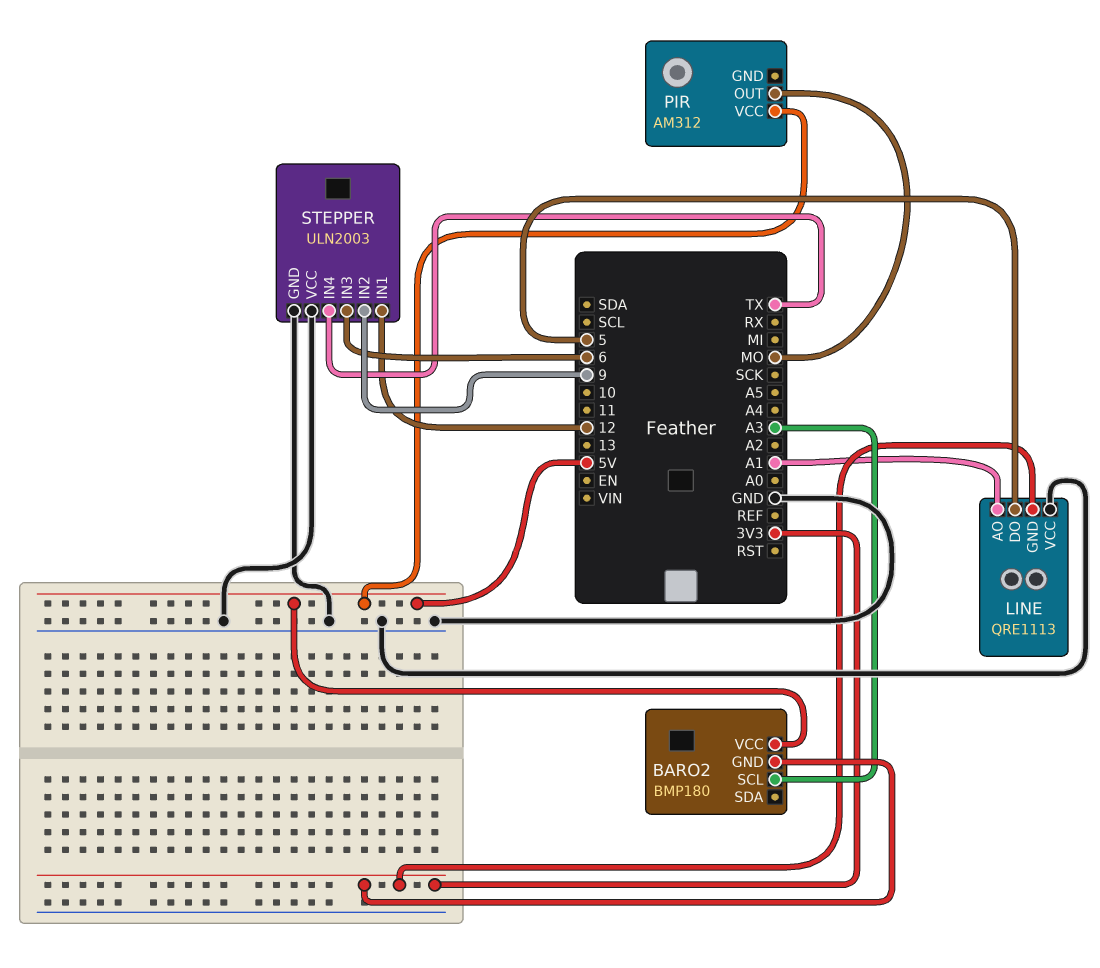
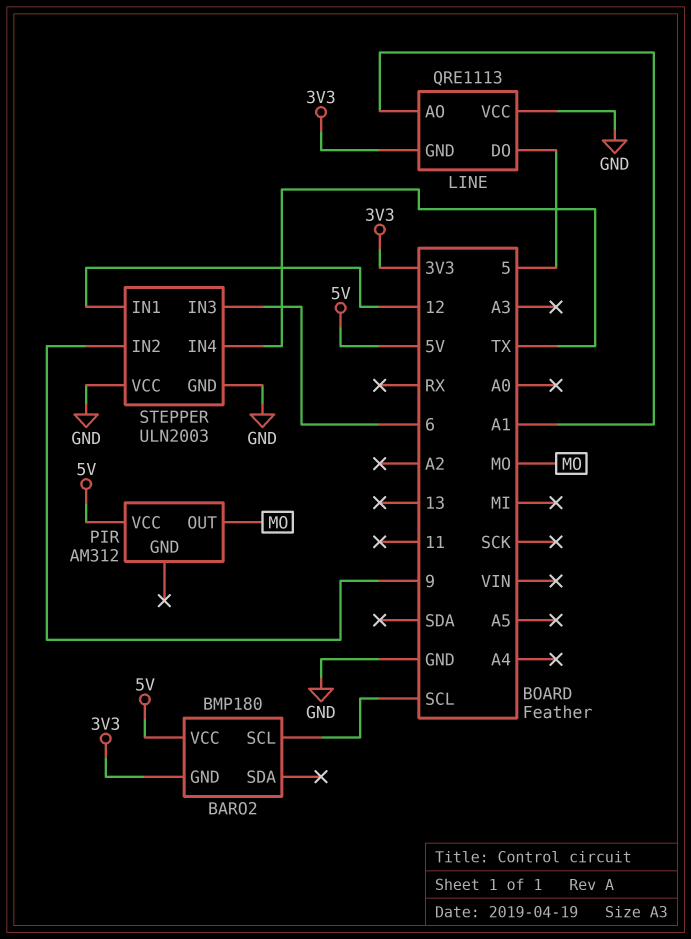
BARO2 pin SCL: A3 -> SCL

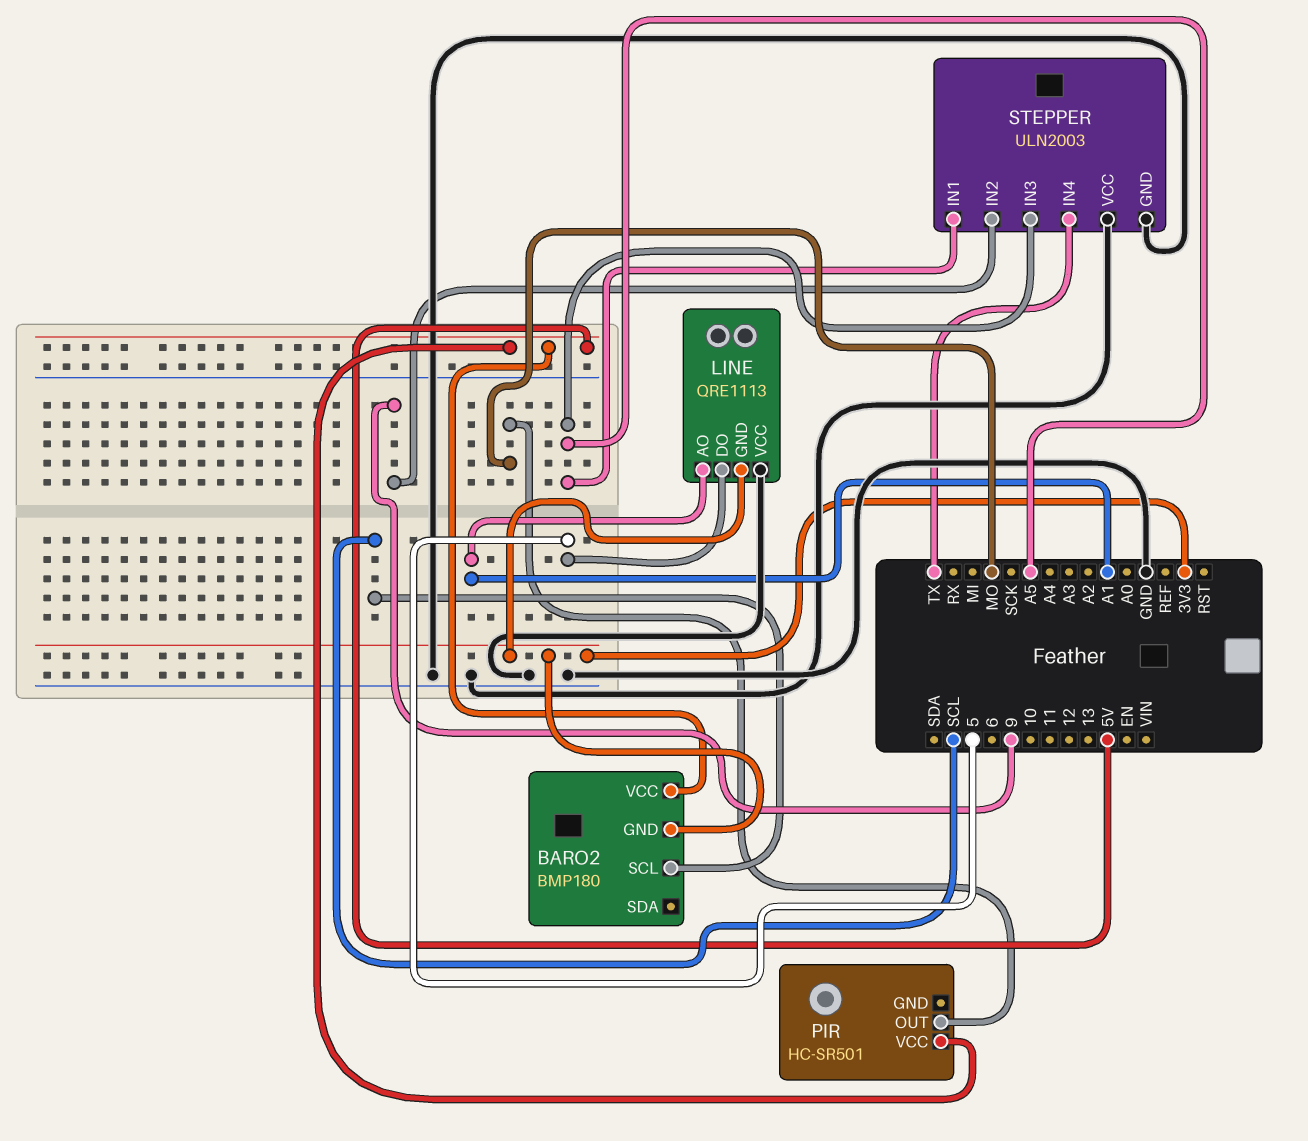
PIR: AM312 -> HC-SR501
STEPPER pin IN1: 12 -> A5
STEPPER pin IN3: 6 -> A5

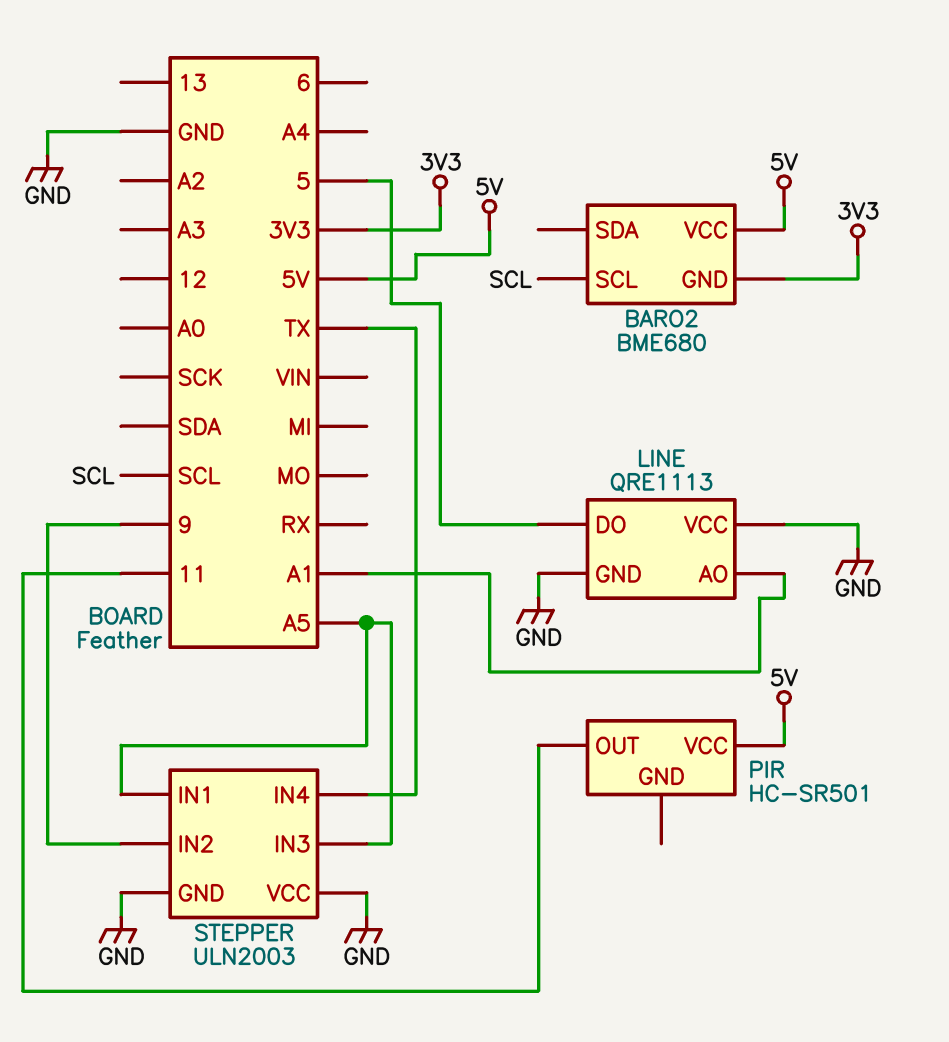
BARO2: BMP180 -> BME680
LINE pin GND: 3V3 -> GND
PIR pin OUT: MO -> 11

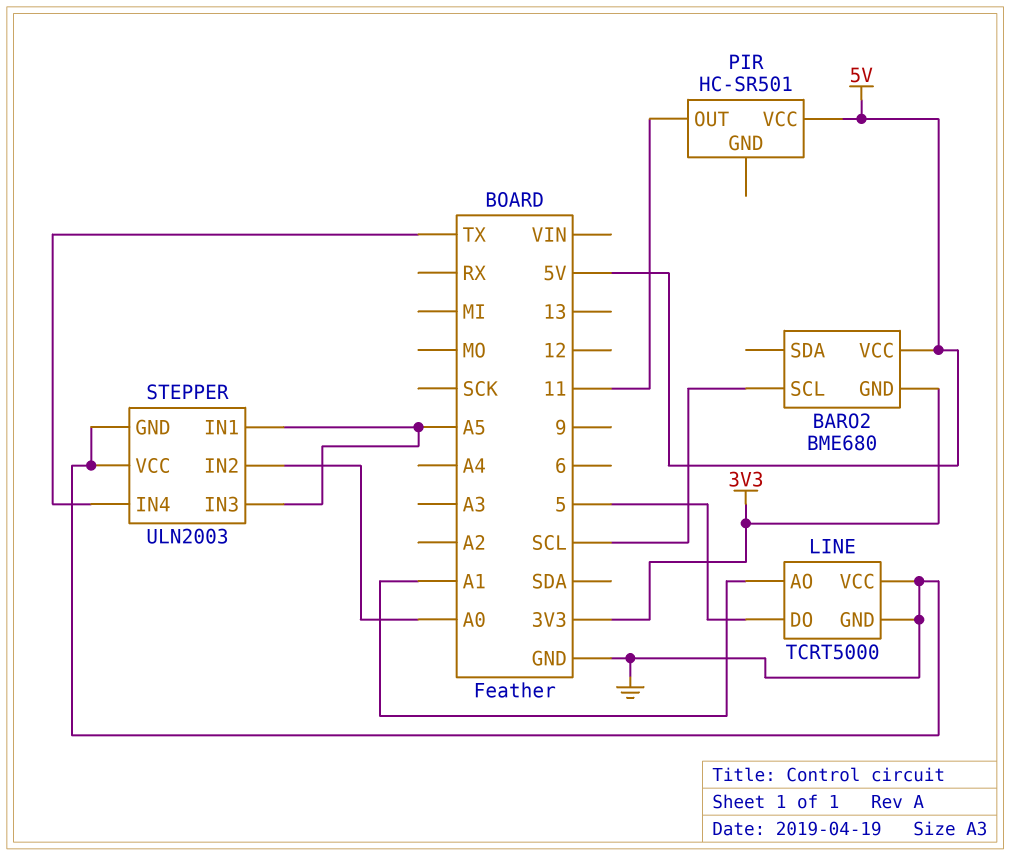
LINE: QRE1113 -> TCRT5000
STEPPER pin IN2: 9 -> A0

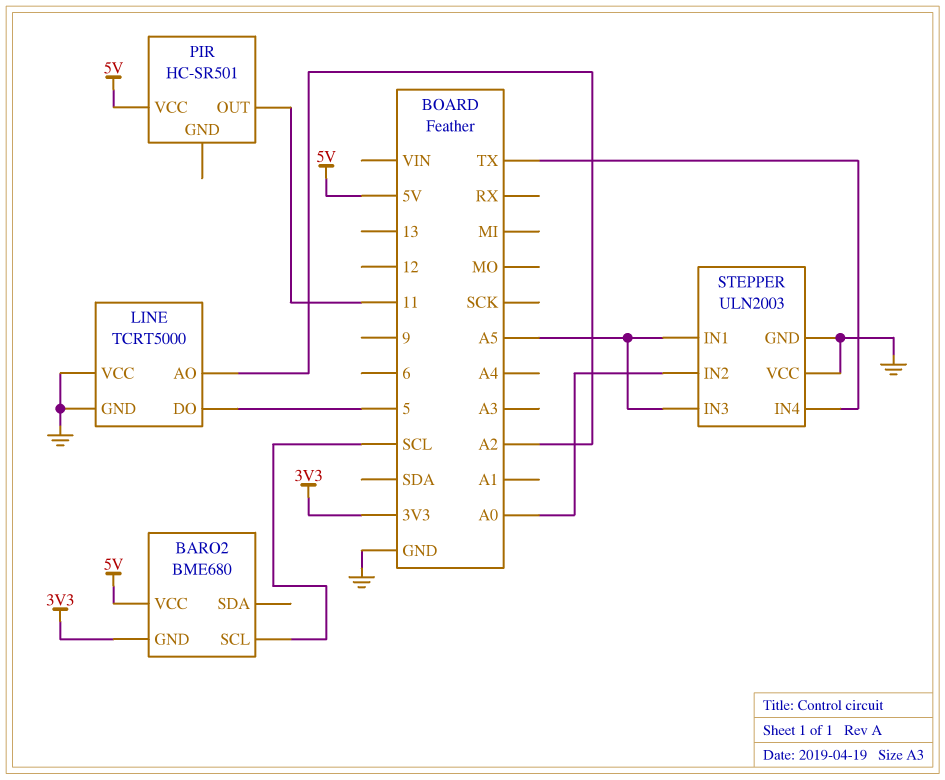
LINE pin AO: A1 -> A2

